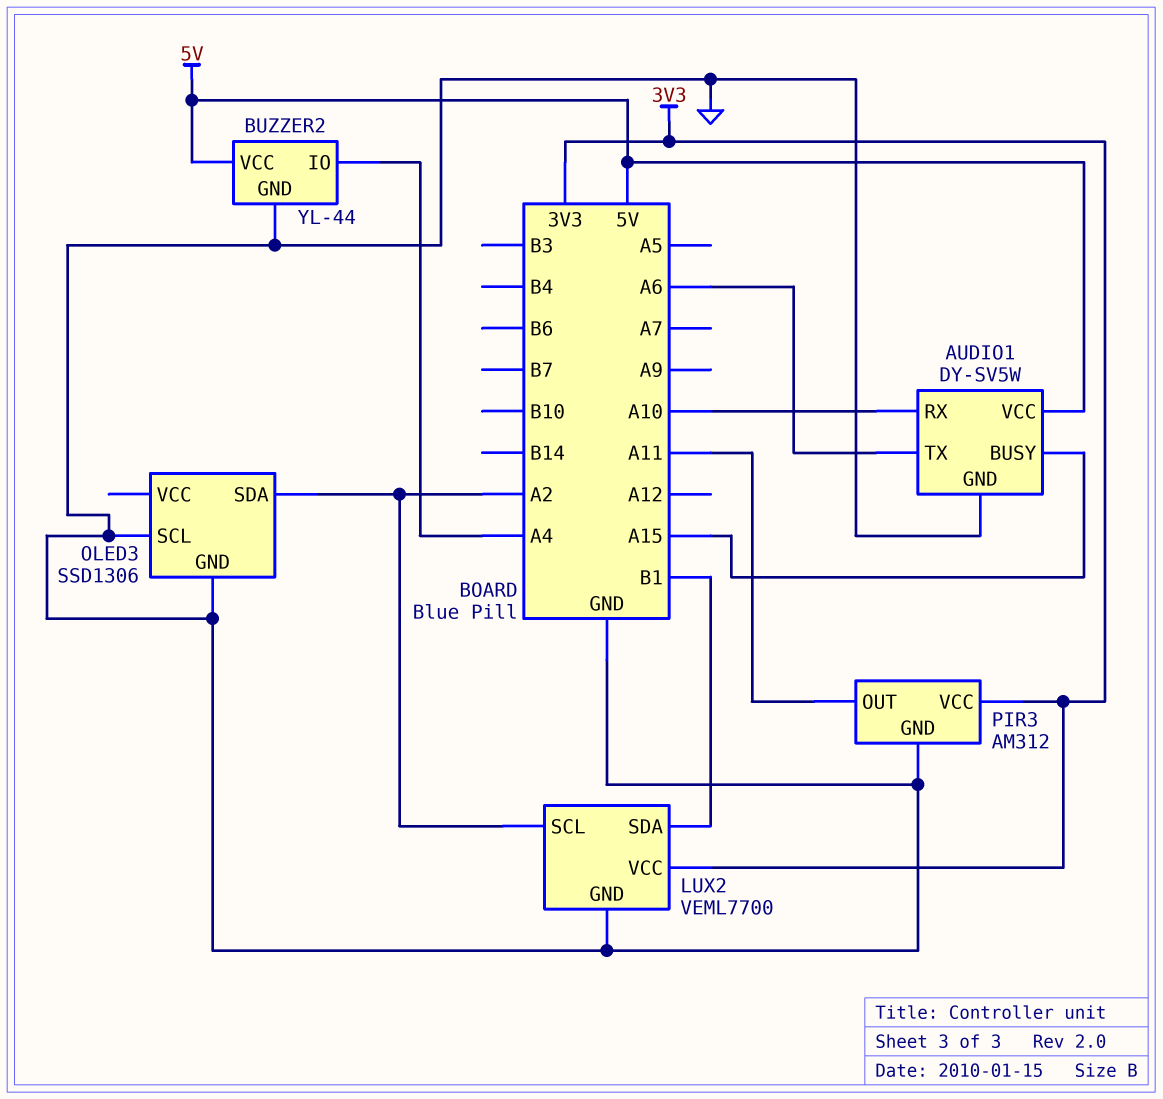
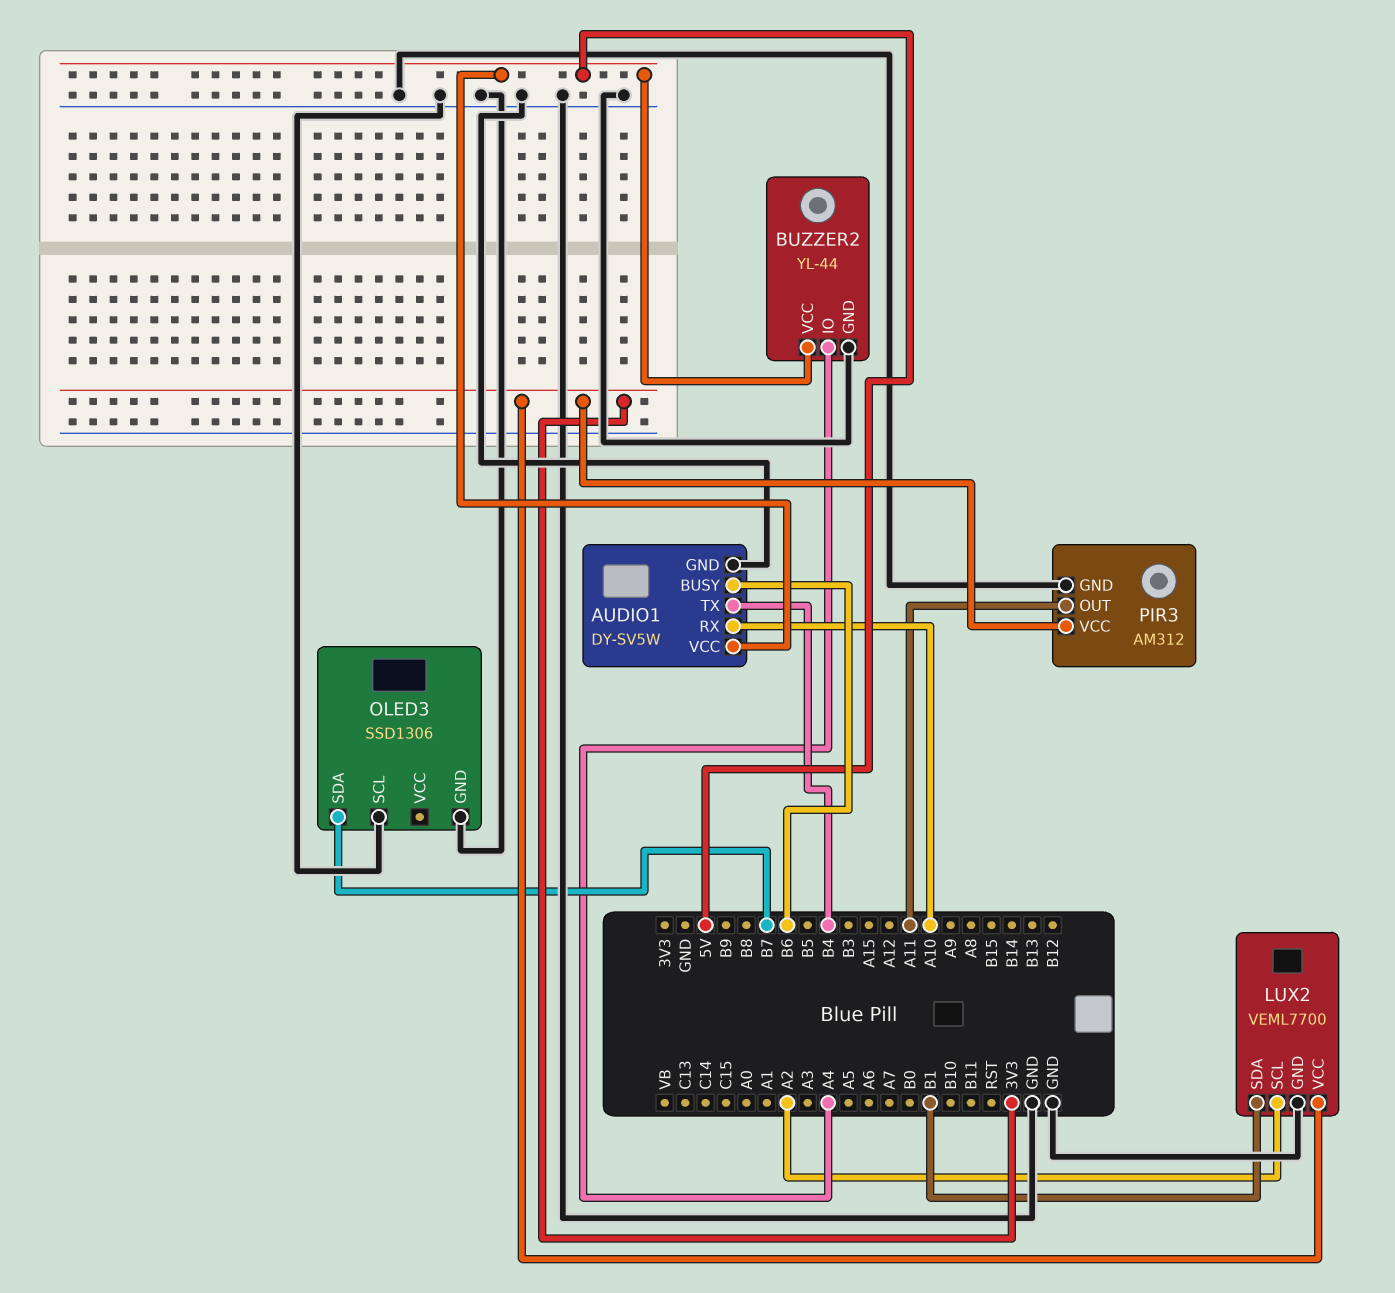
AUDIO1 pin BUSY: A15 -> B6
AUDIO1 pin TX: A6 -> B4
OLED3 pin SDA: A2 -> B7

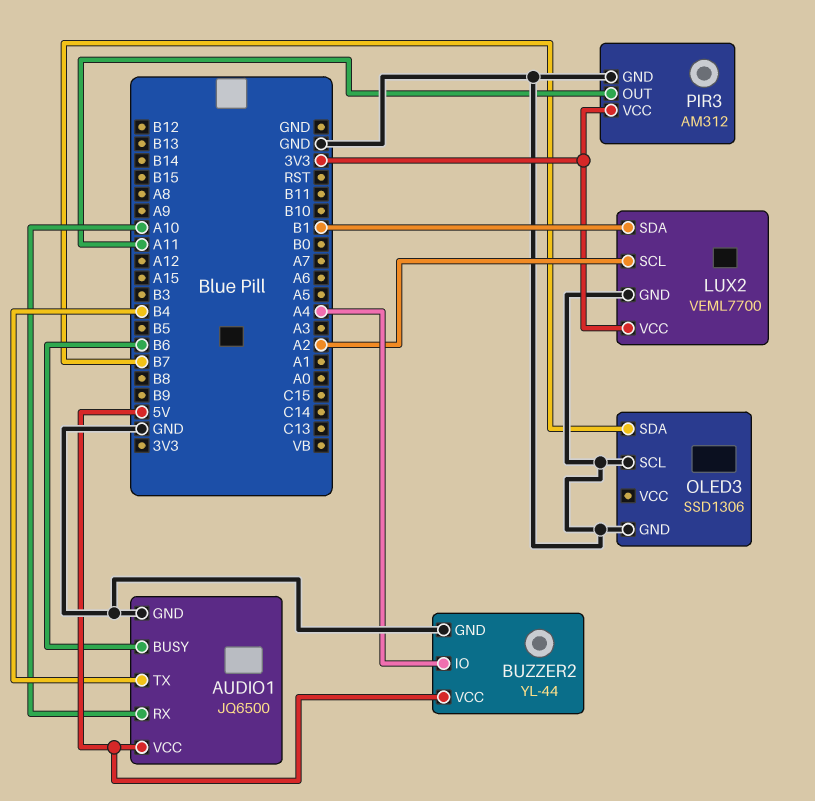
AUDIO1: DY-SV5W -> JQ6500

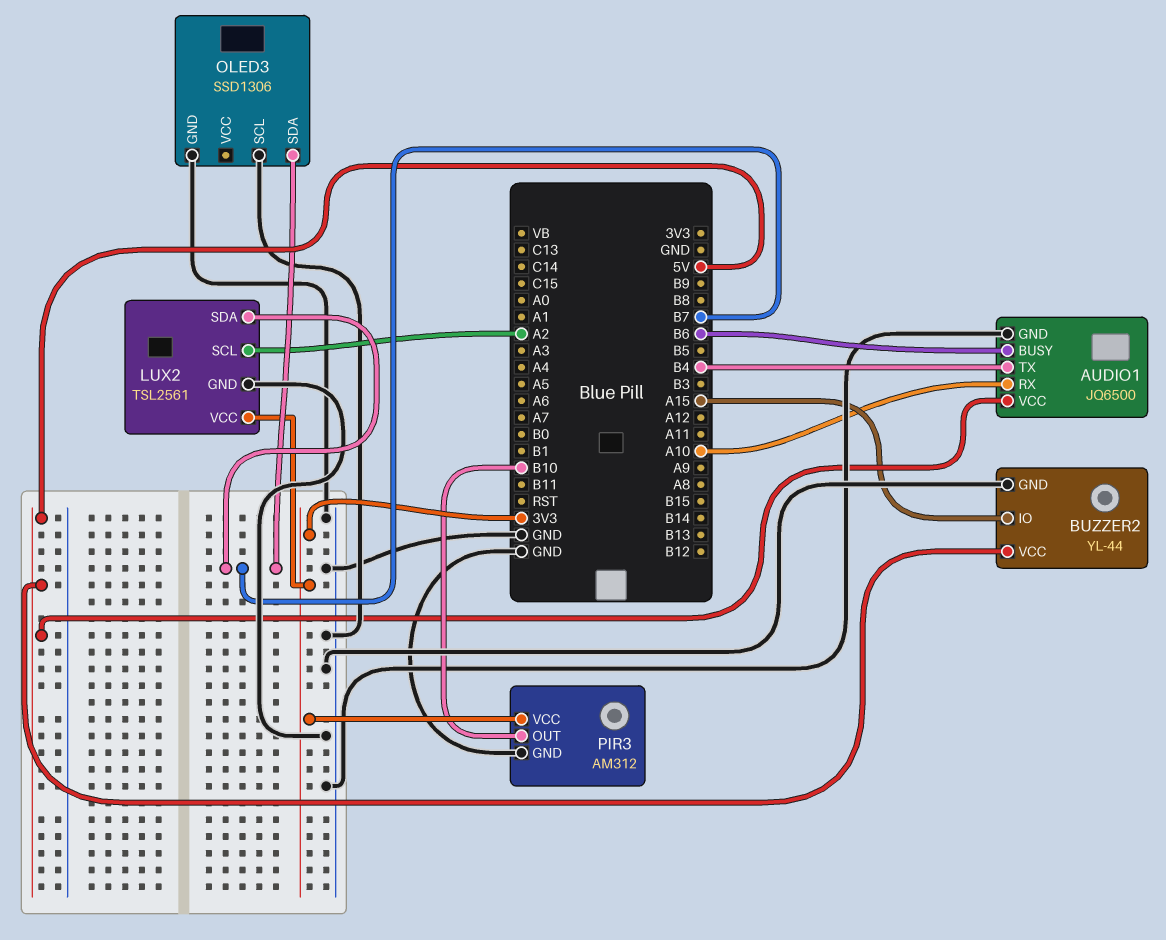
BUZZER2 pin IO: A4 -> A15
LUX2: VEML7700 -> TSL2561
LUX2 pin SDA: B1 -> B7
PIR3 pin OUT: A11 -> B10

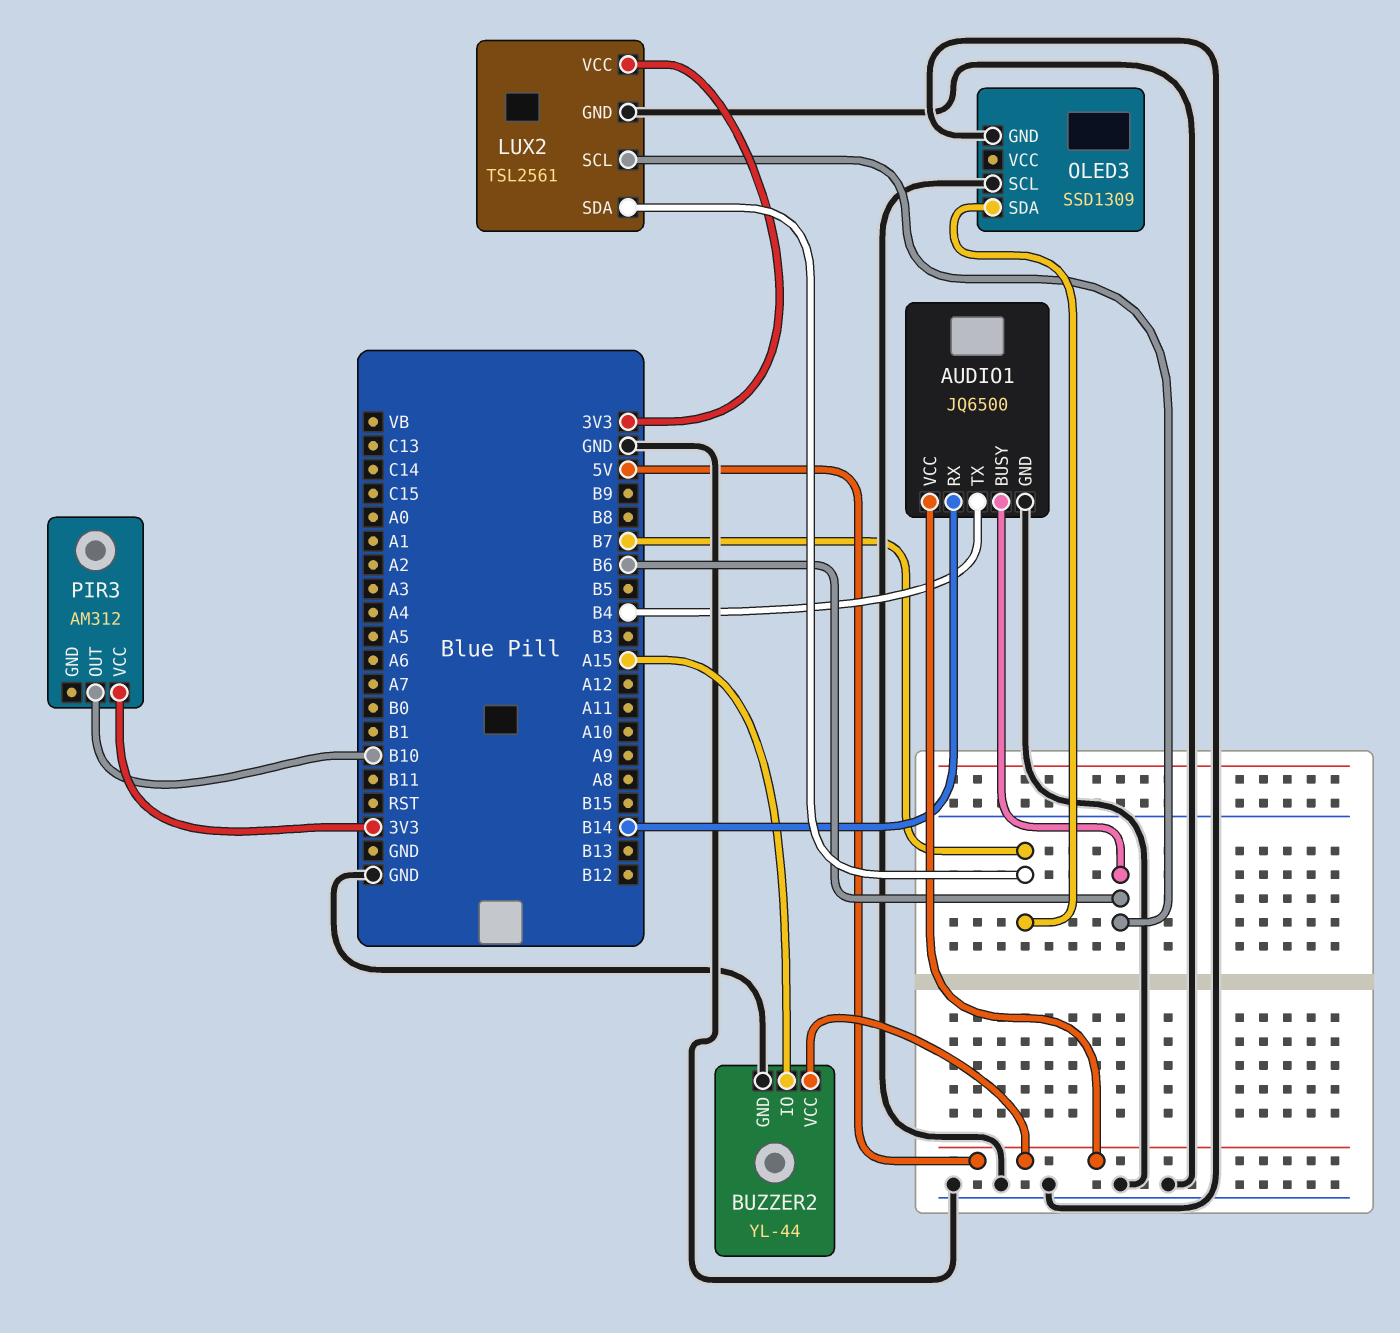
AUDIO1 pin RX: A10 -> B14
LUX2 pin SCL: A2 -> B6
OLED3: SSD1306 -> SSD1309
PIR3 pin GND: GND -> none

